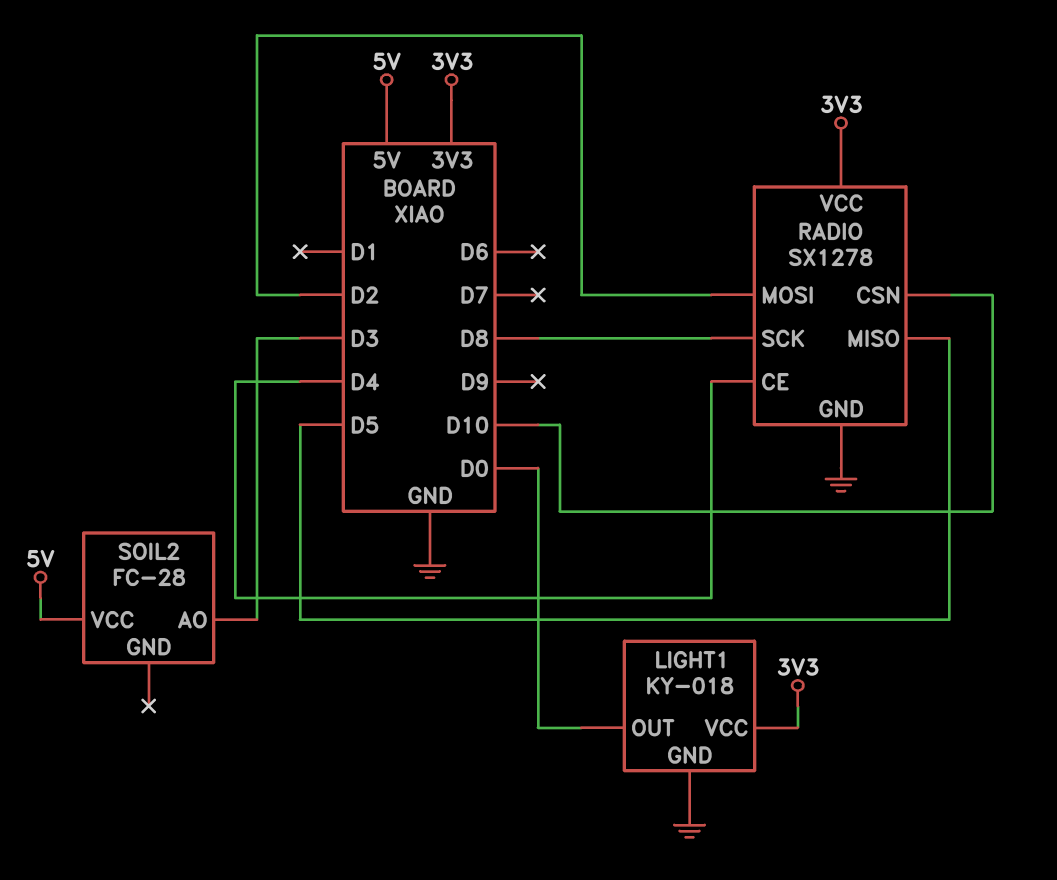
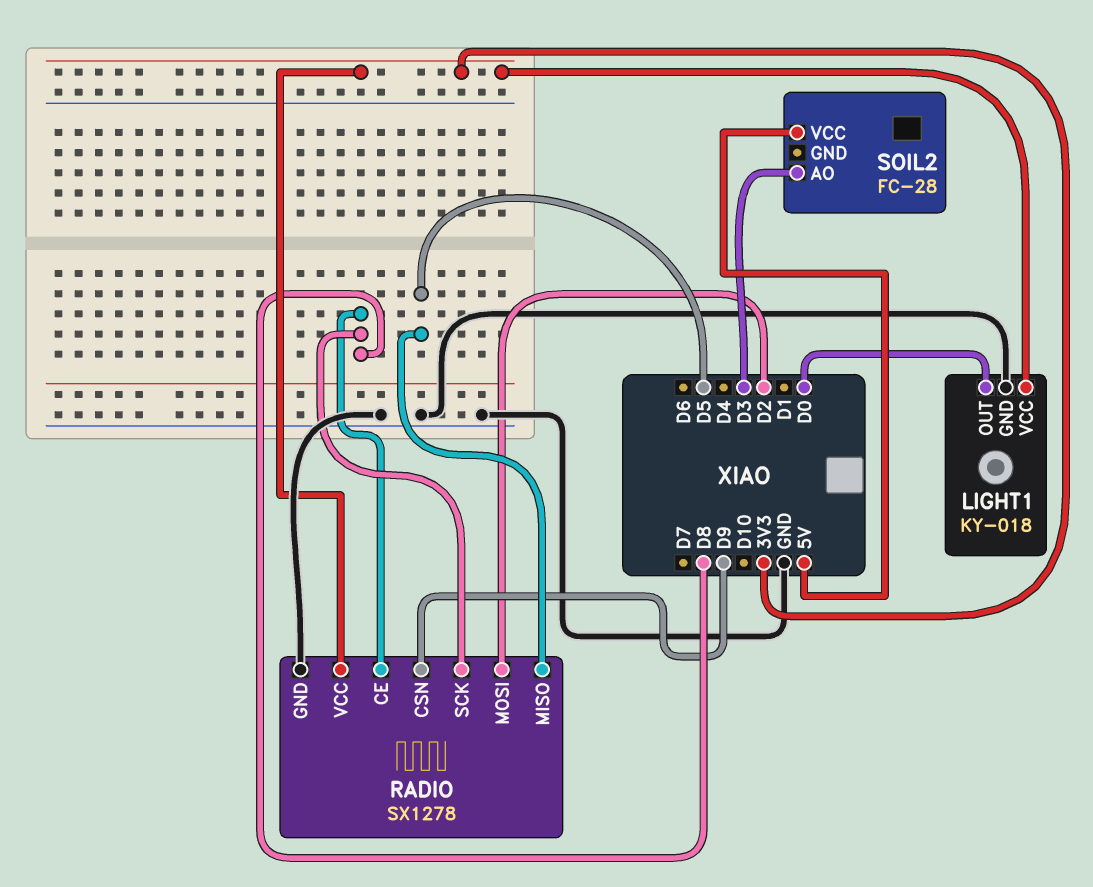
RADIO pin CE: D4 -> D8
RADIO pin CSN: D10 -> D9

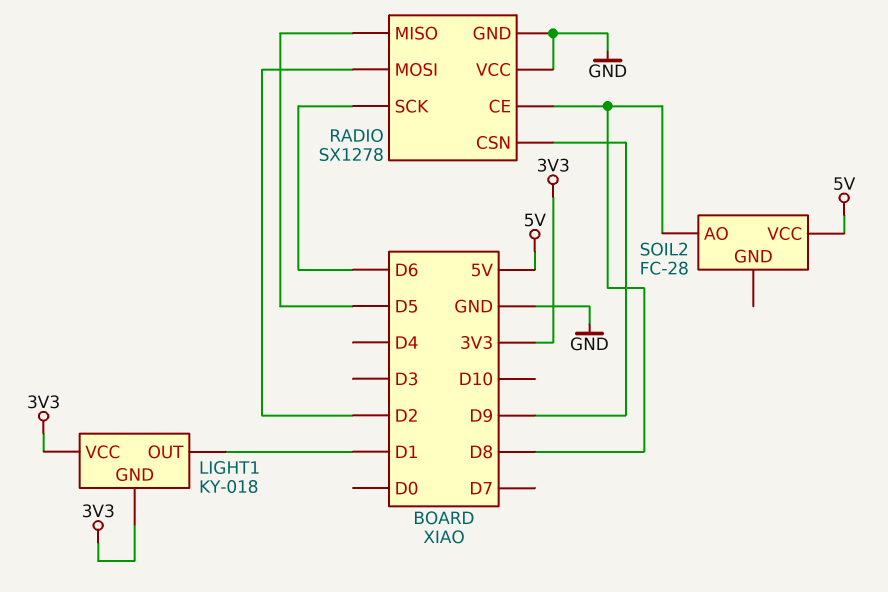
LIGHT1 pin GND: GND -> 3V3
LIGHT1 pin OUT: D0 -> D1
RADIO pin SCK: D8 -> D6
RADIO pin VCC: 3V3 -> GND
SOIL2 pin AO: D3 -> D8

